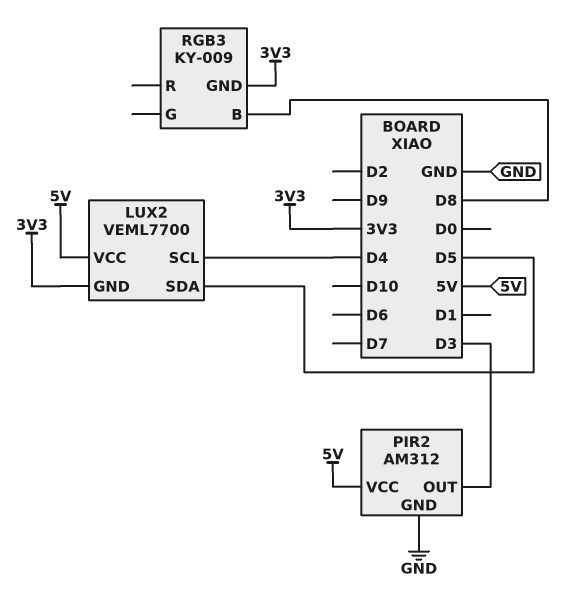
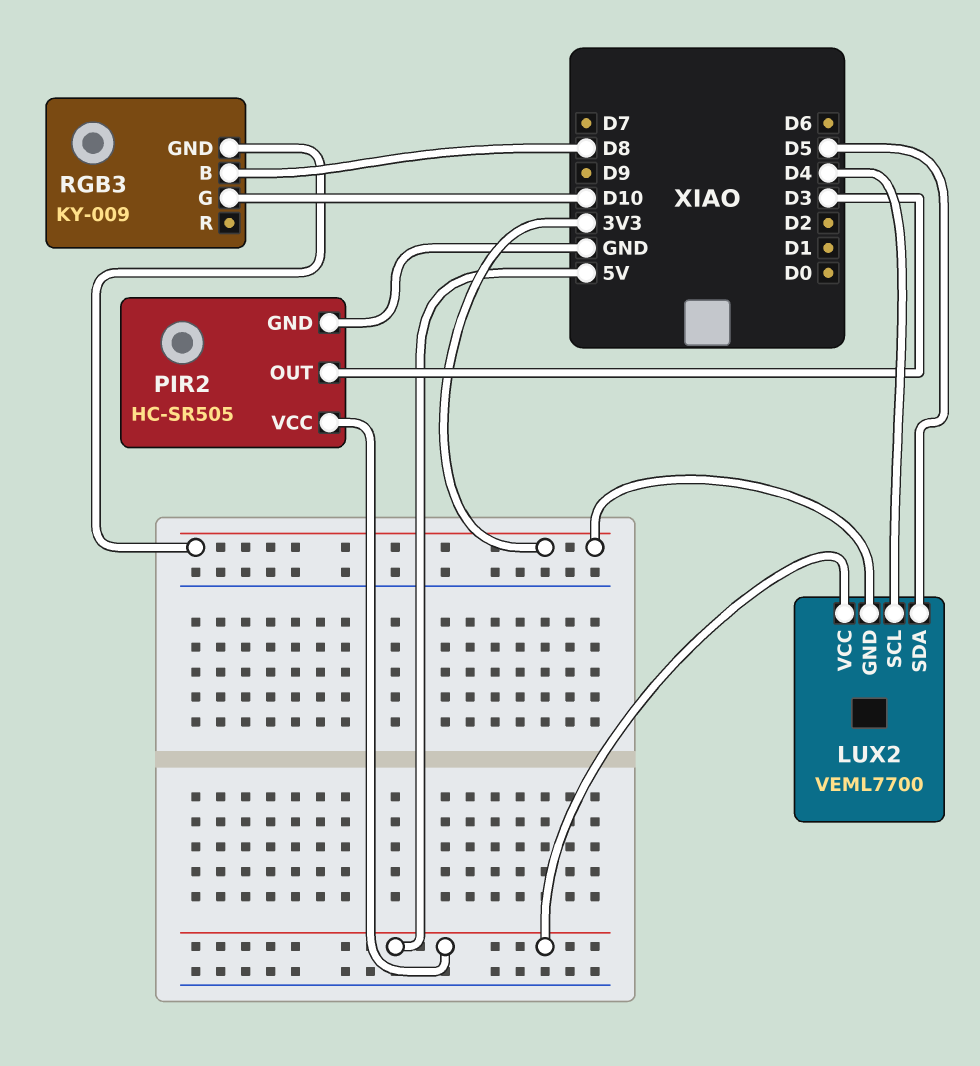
PIR2: AM312 -> HC-SR505
RGB3 pin G: none -> D10

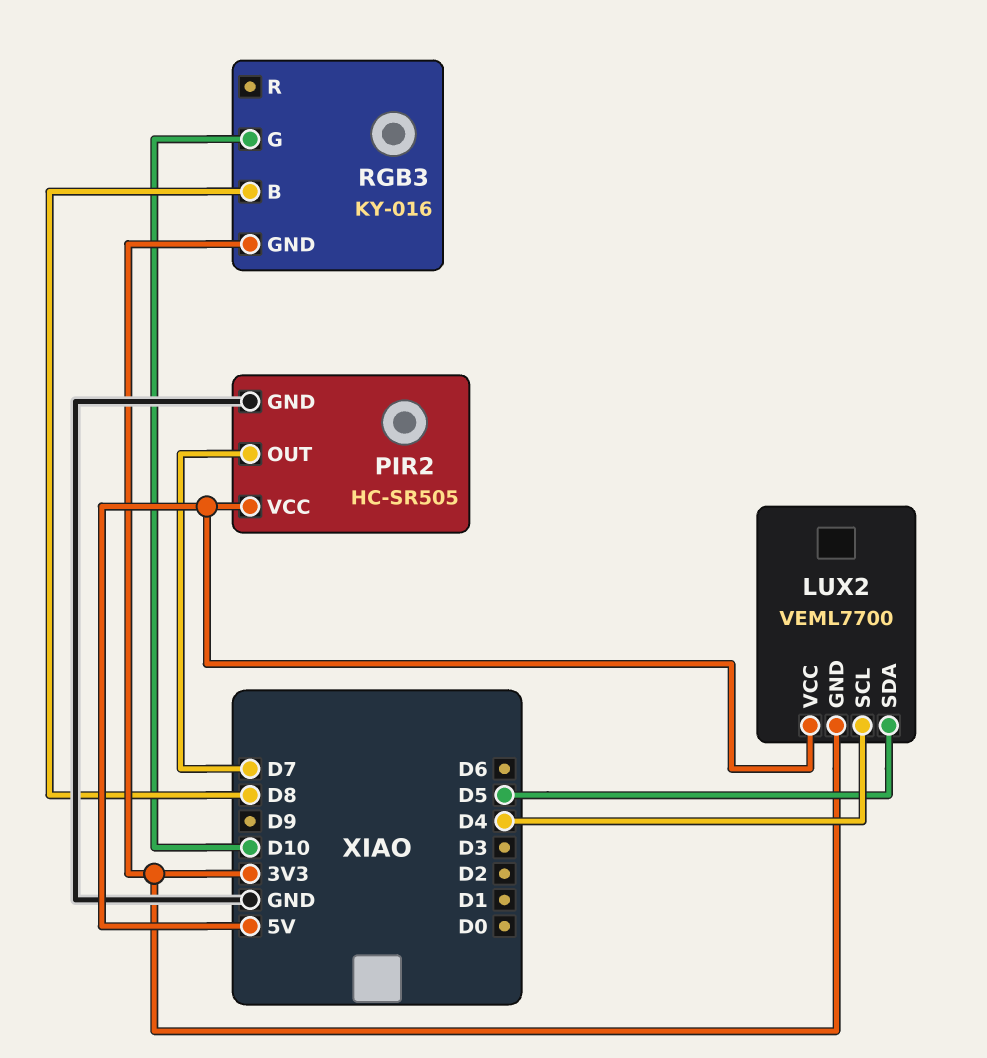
PIR2 pin OUT: D3 -> D7
RGB3: KY-009 -> KY-016

